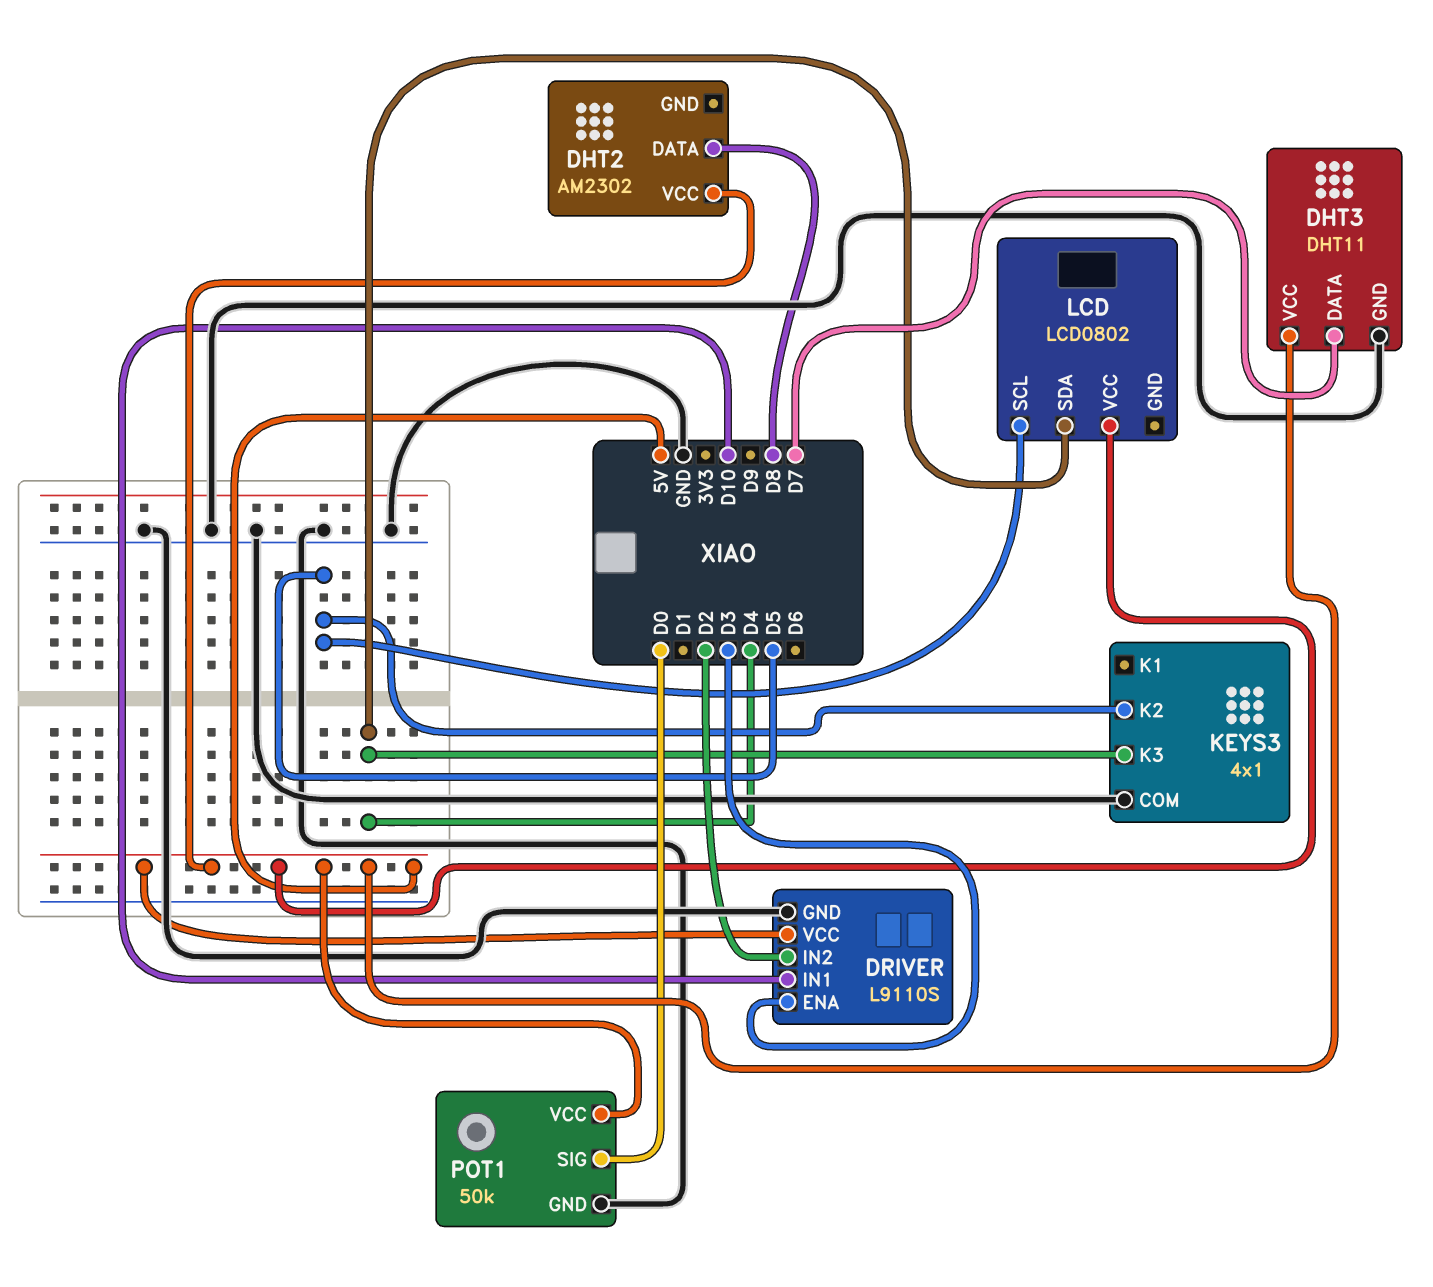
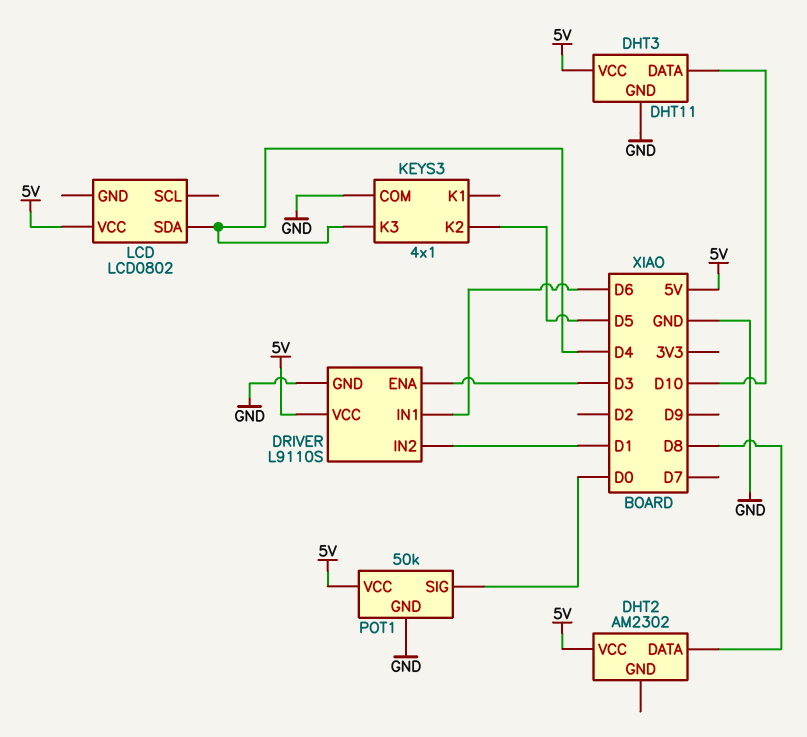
DHT3 pin DATA: D7 -> D10
DRIVER pin IN1: D10 -> D6
DRIVER pin IN2: D2 -> D1
LCD pin SCL: D5 -> none

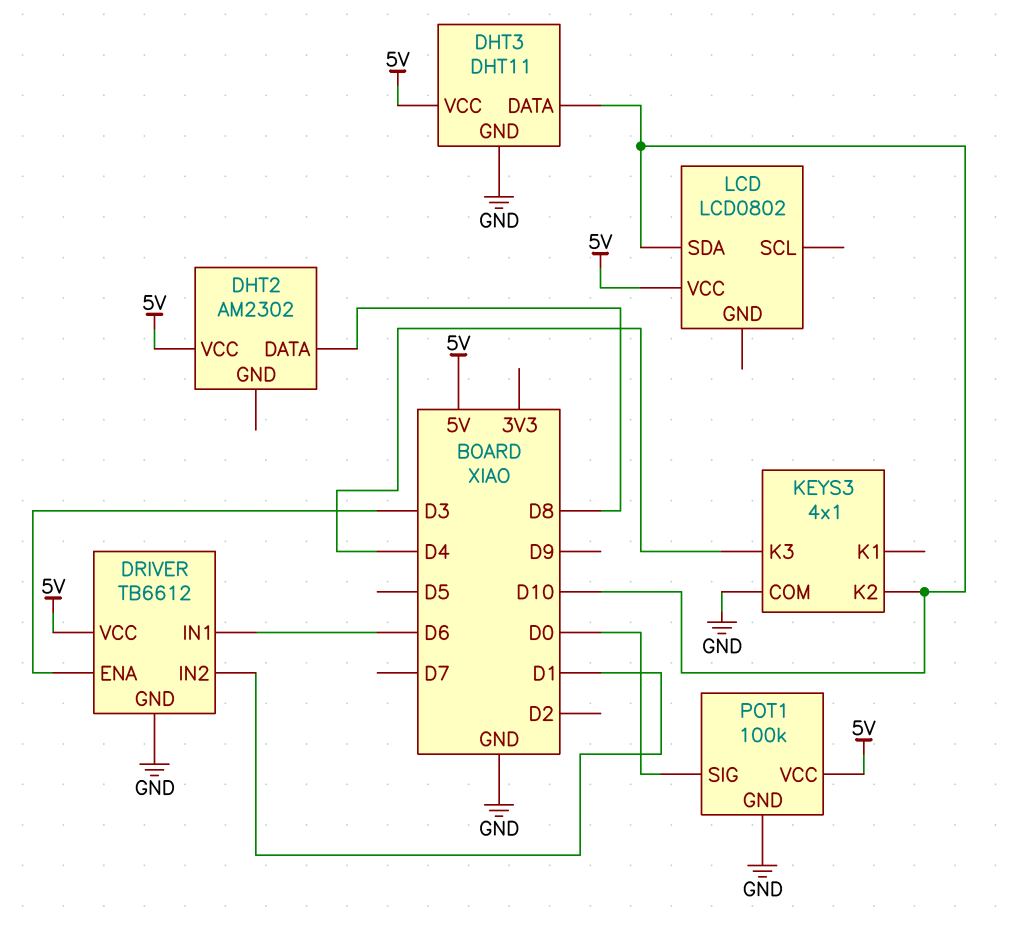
DRIVER: L9110S -> TB6612
KEYS3 pin K2: D5 -> D10
LCD pin SDA: D4 -> D10
POT1: 50k -> 100k

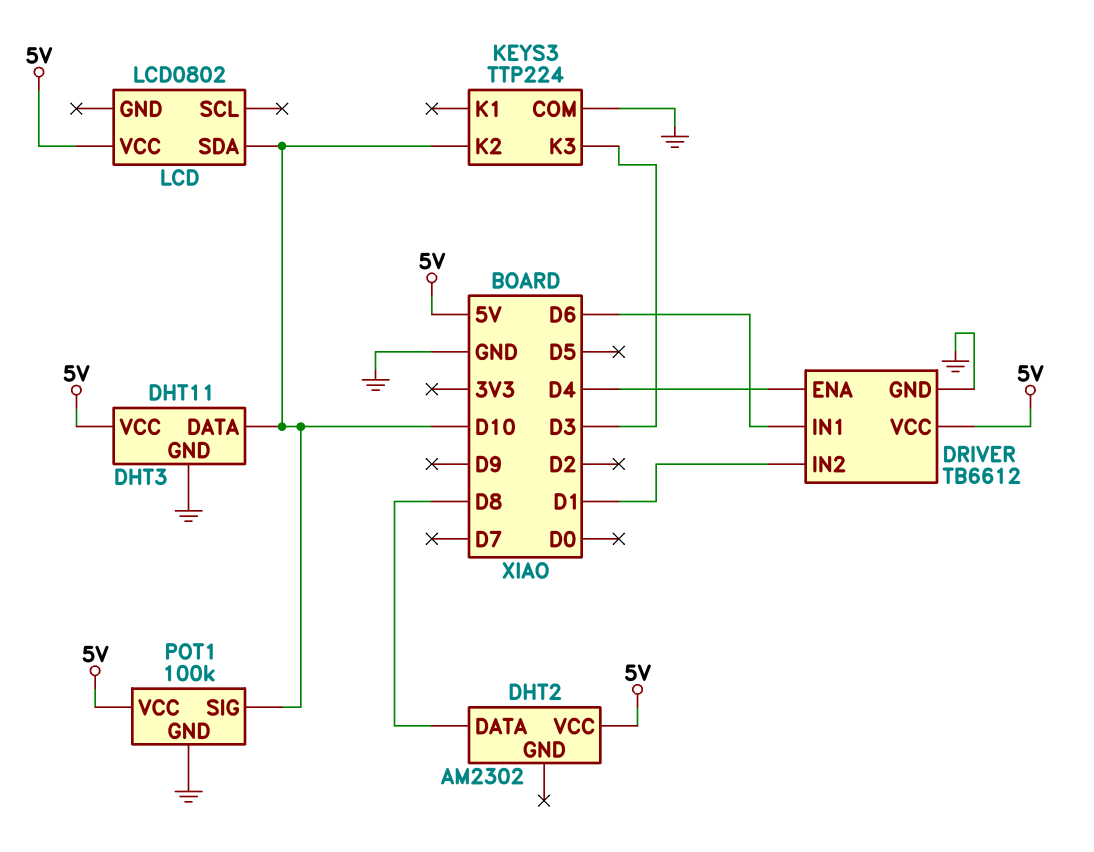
DRIVER pin ENA: D3 -> D4
KEYS3: 4x1 -> TTP224
KEYS3 pin K3: D4 -> D3
POT1 pin SIG: D0 -> D10

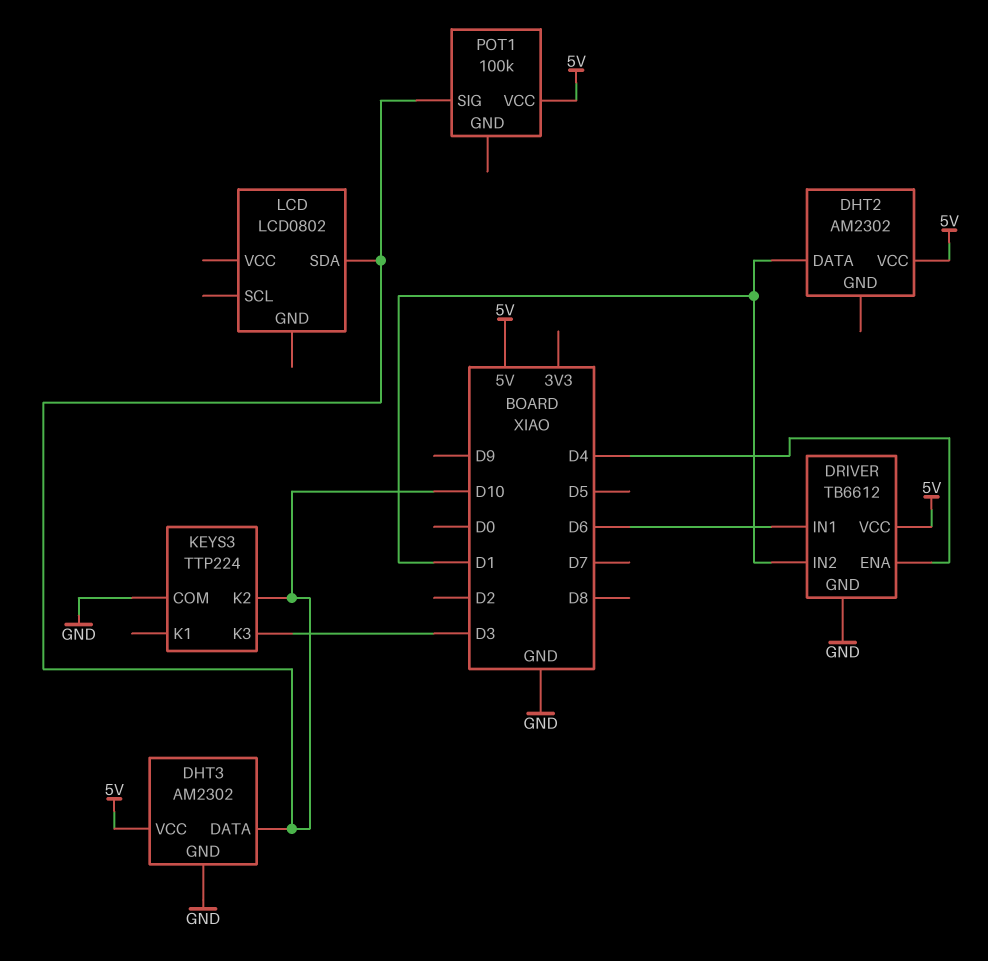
DHT2 pin DATA: D8 -> D1
DHT3: DHT11 -> AM2302
LCD pin VCC: 5V -> none
POT1 pin GND: GND -> none

